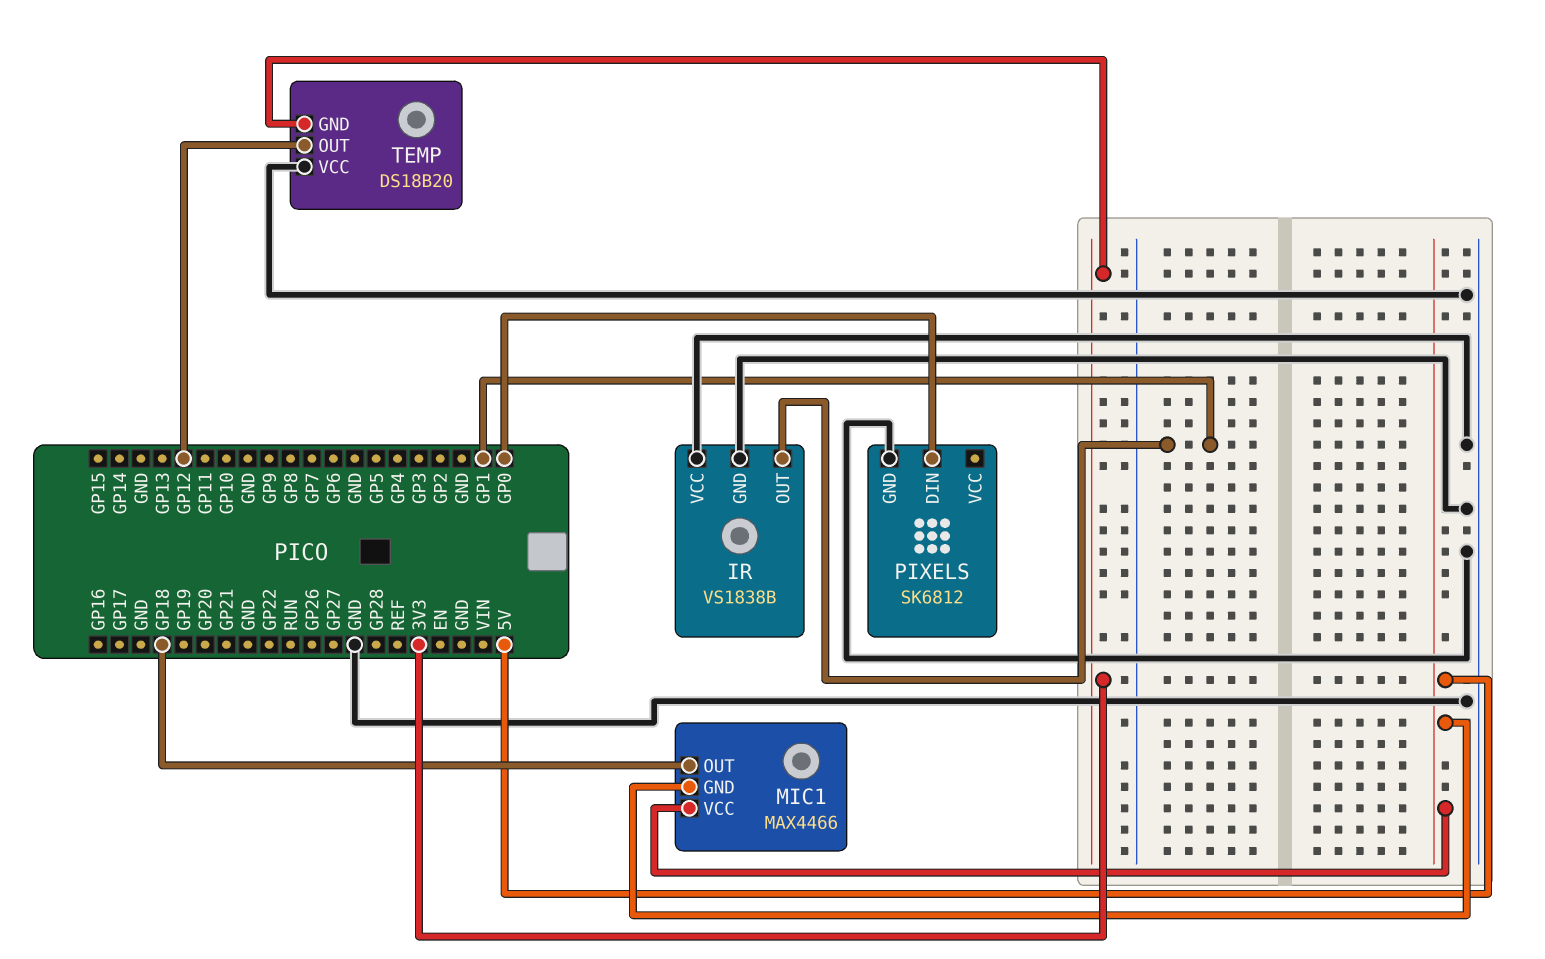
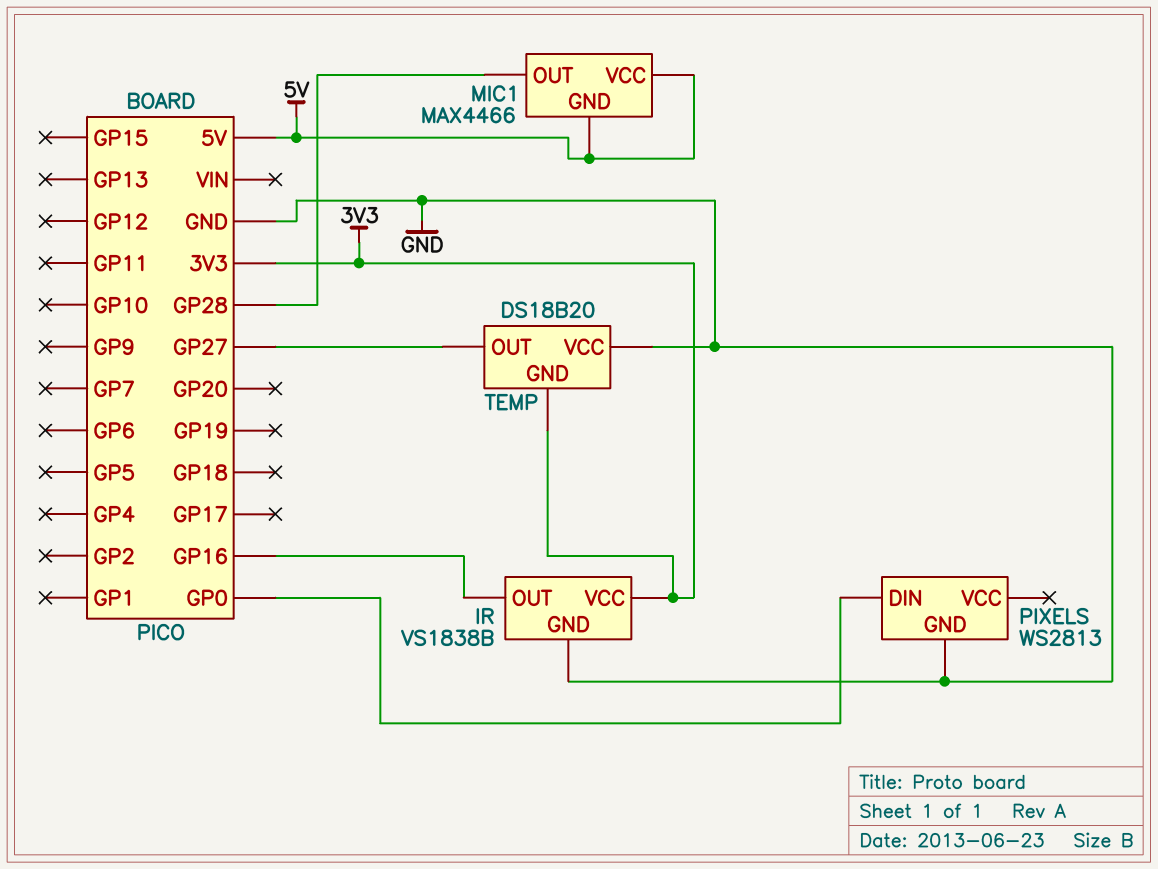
IR pin OUT: GP1 -> GP16
IR pin VCC: GND -> 3V3
MIC1 pin OUT: GP18 -> GP28
PIXELS: SK6812 -> WS2813
TEMP pin OUT: GP12 -> GP27

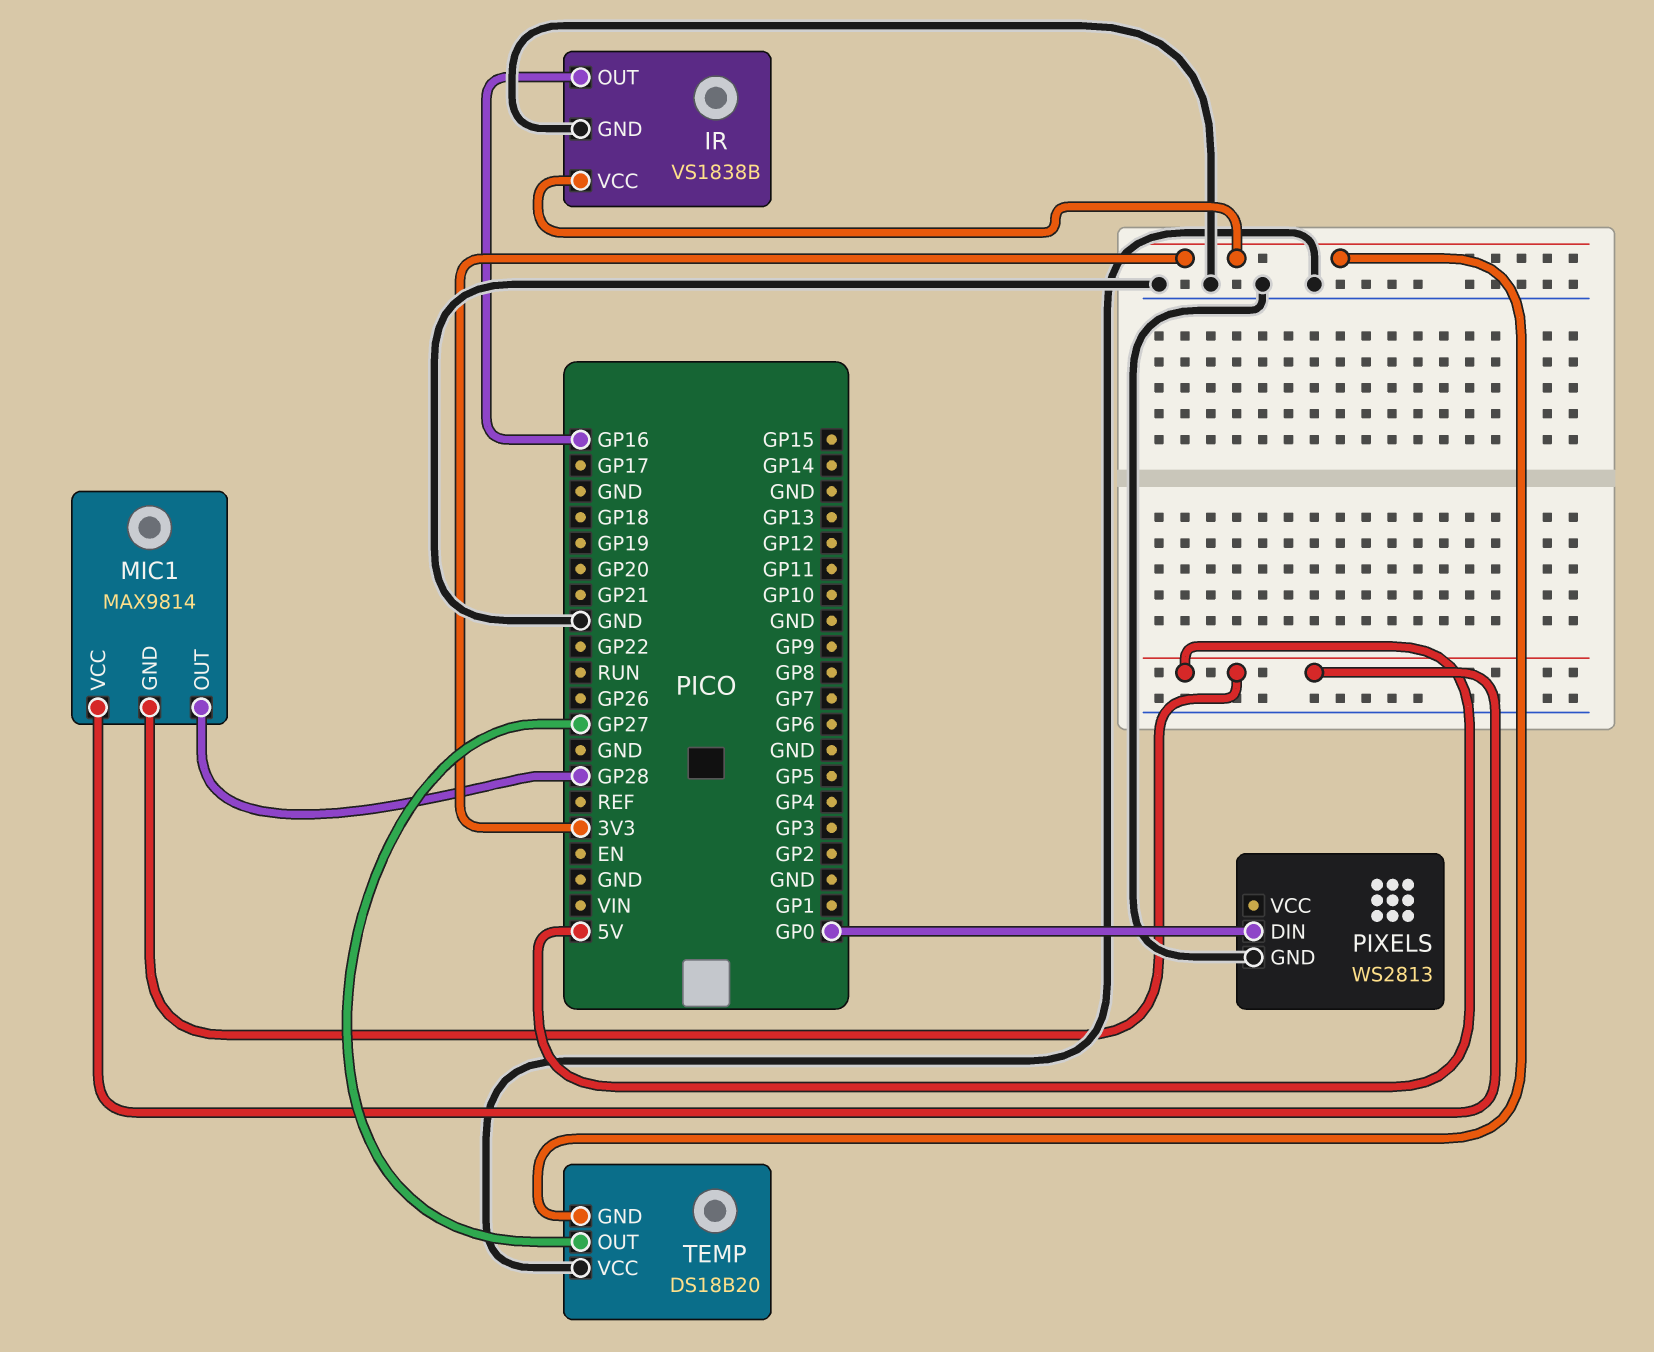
MIC1: MAX4466 -> MAX9814

